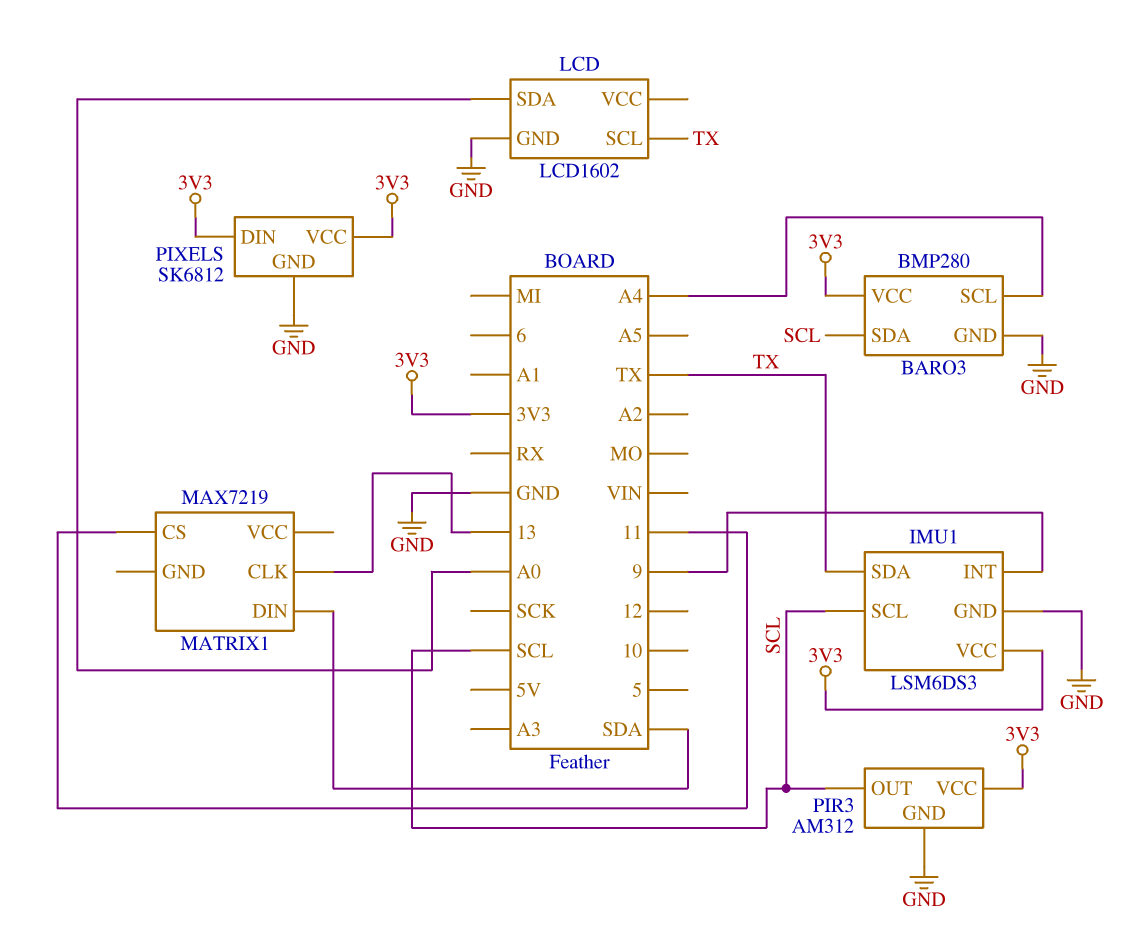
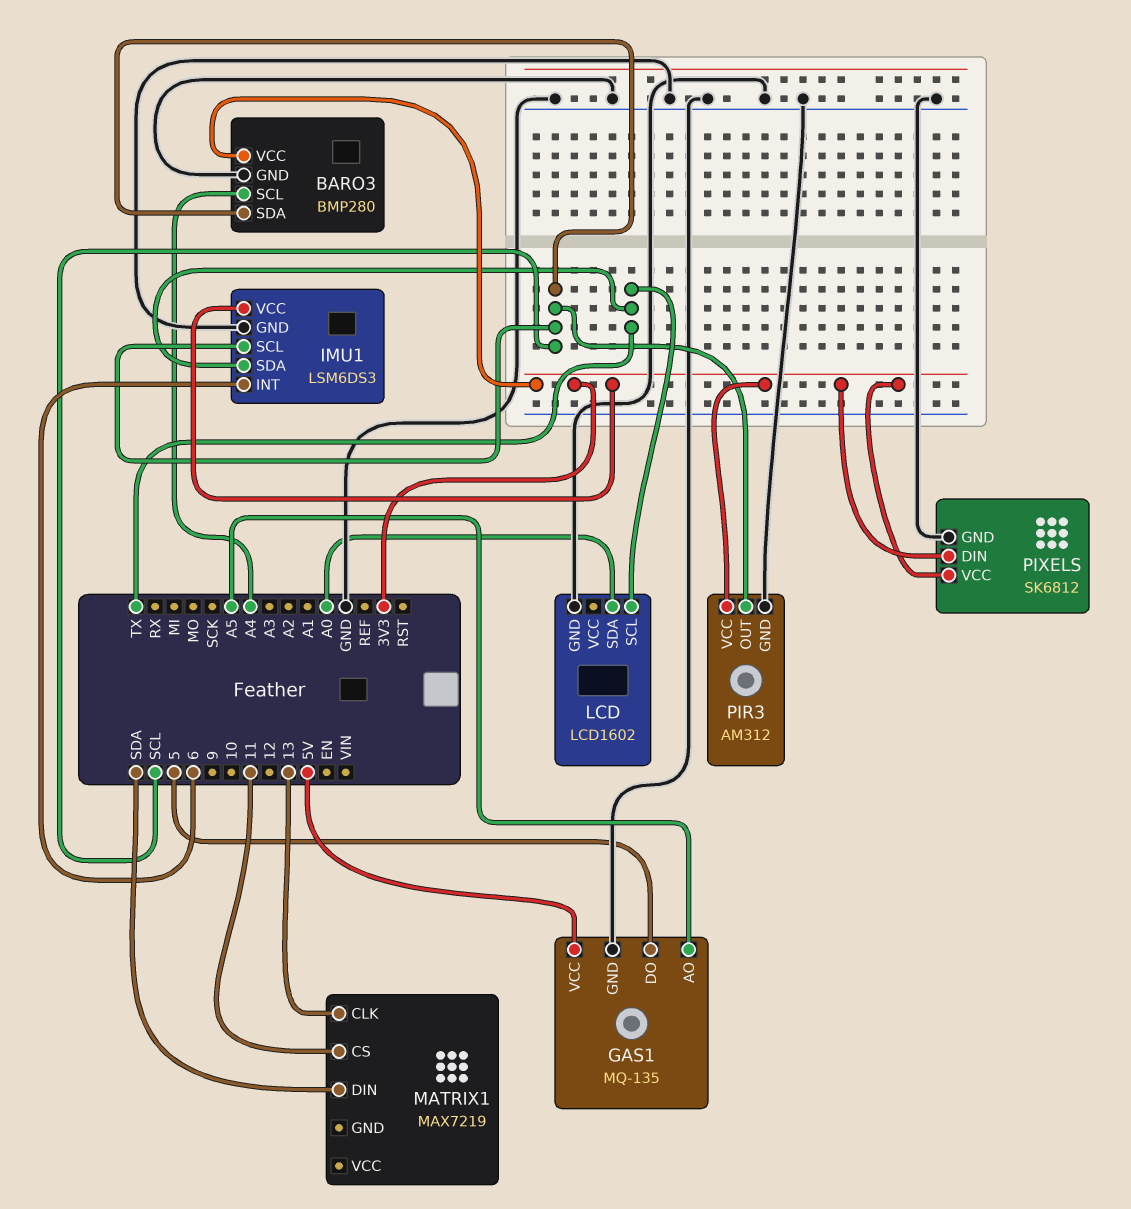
GAS1: none -> MQ-135
GAS1 pin AO: none -> A5
GAS1 pin DO: none -> 5
GAS1 pin GND: none -> GND
GAS1 pin VCC: none -> 5V
IMU1 pin INT: 9 -> 6

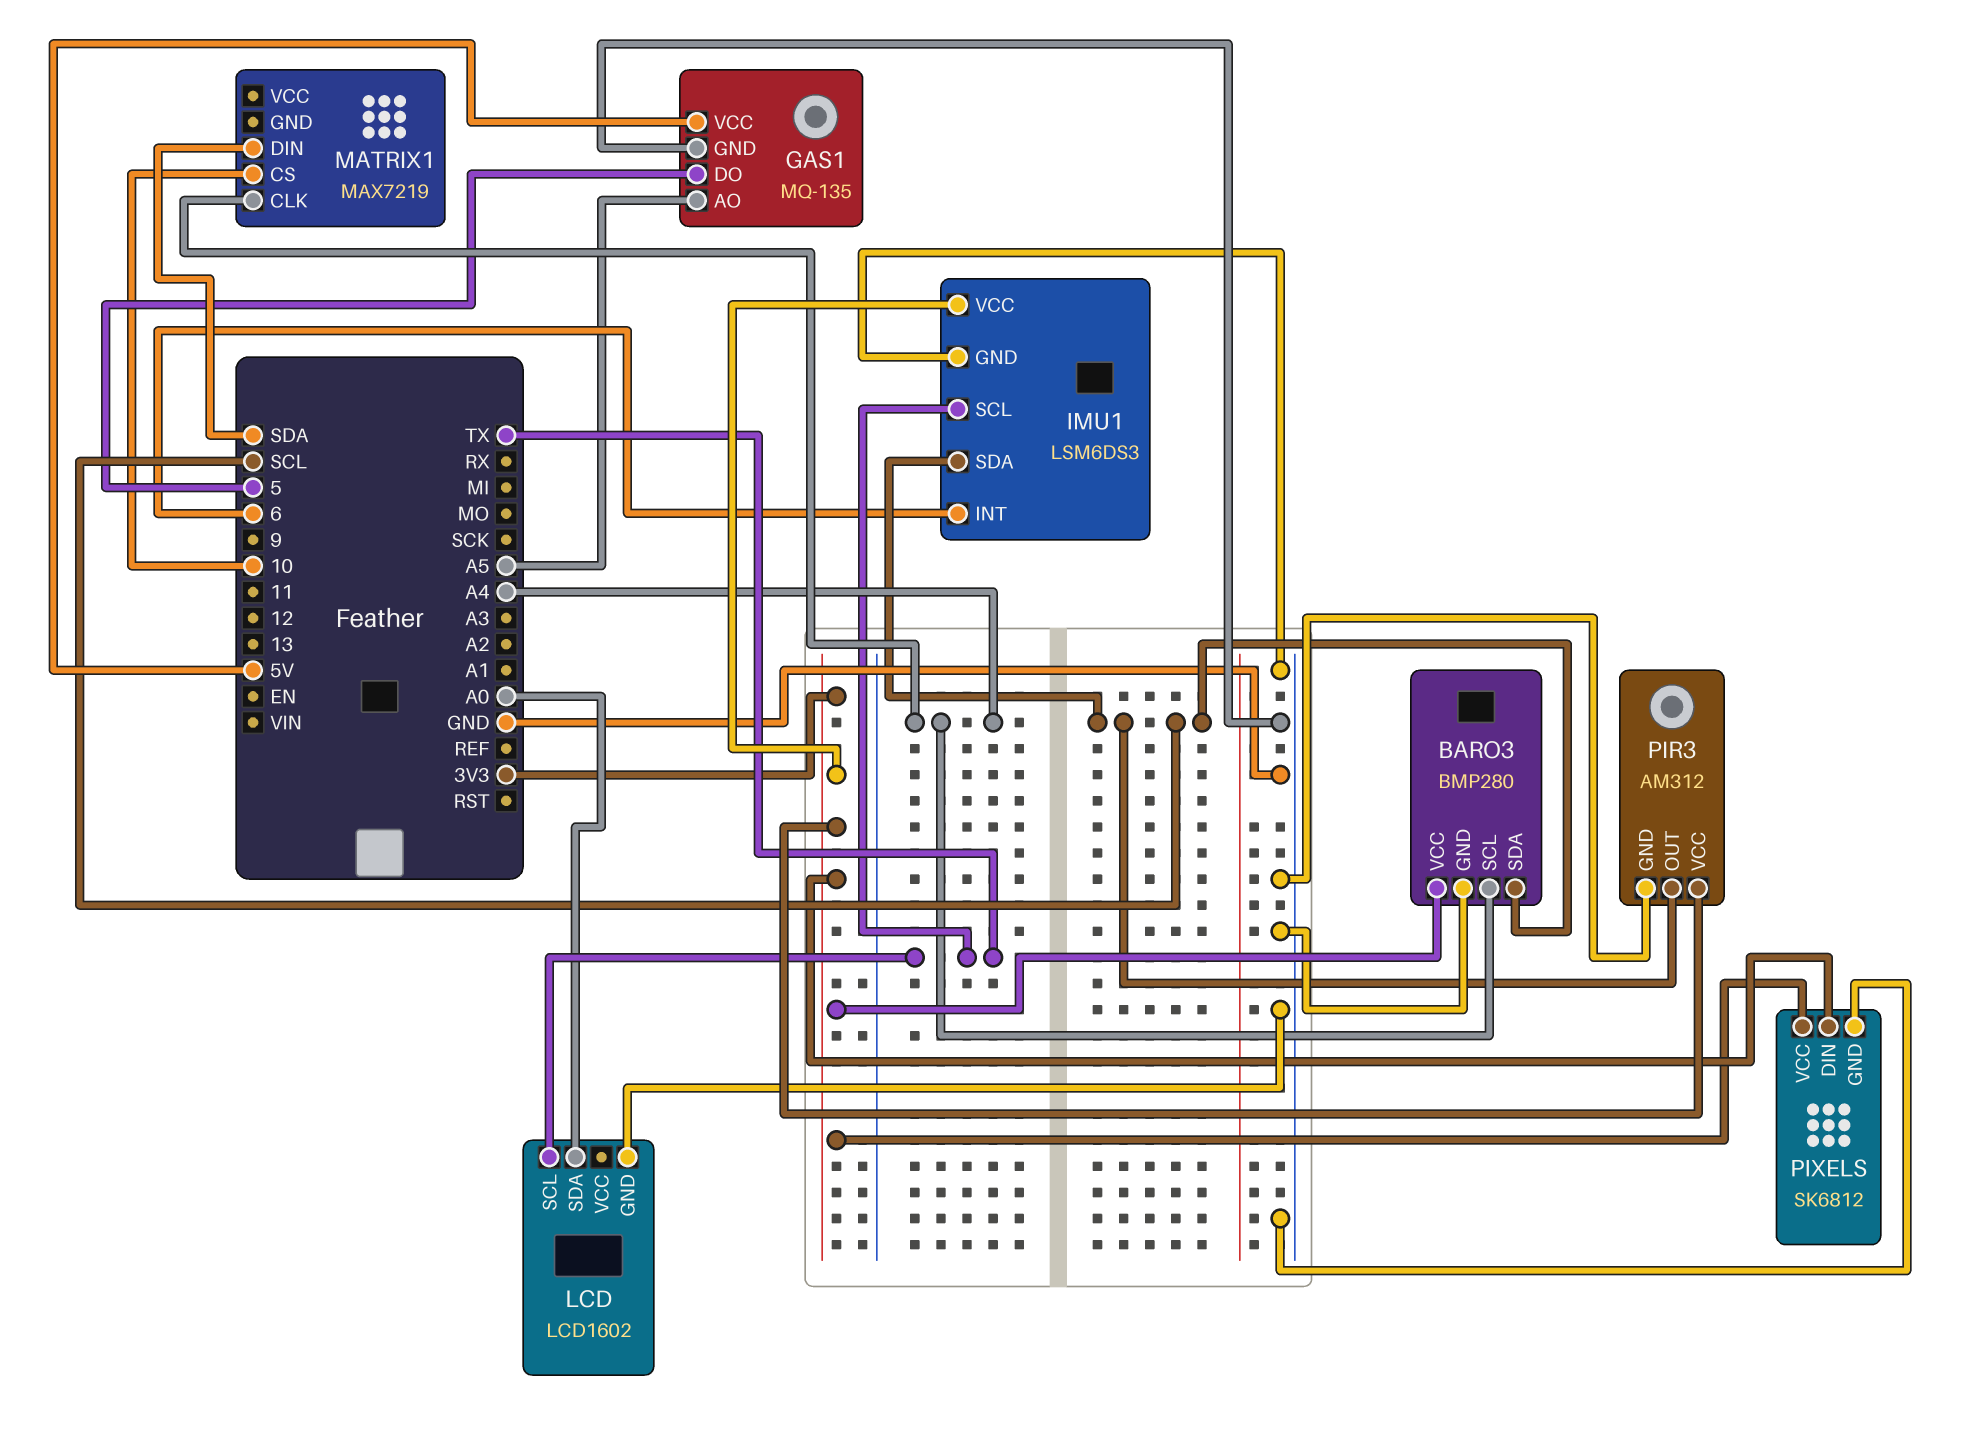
IMU1 pin SCL: SCL -> TX
IMU1 pin SDA: TX -> SCL
MATRIX1 pin CLK: 13 -> A4
MATRIX1 pin CS: 11 -> 10

